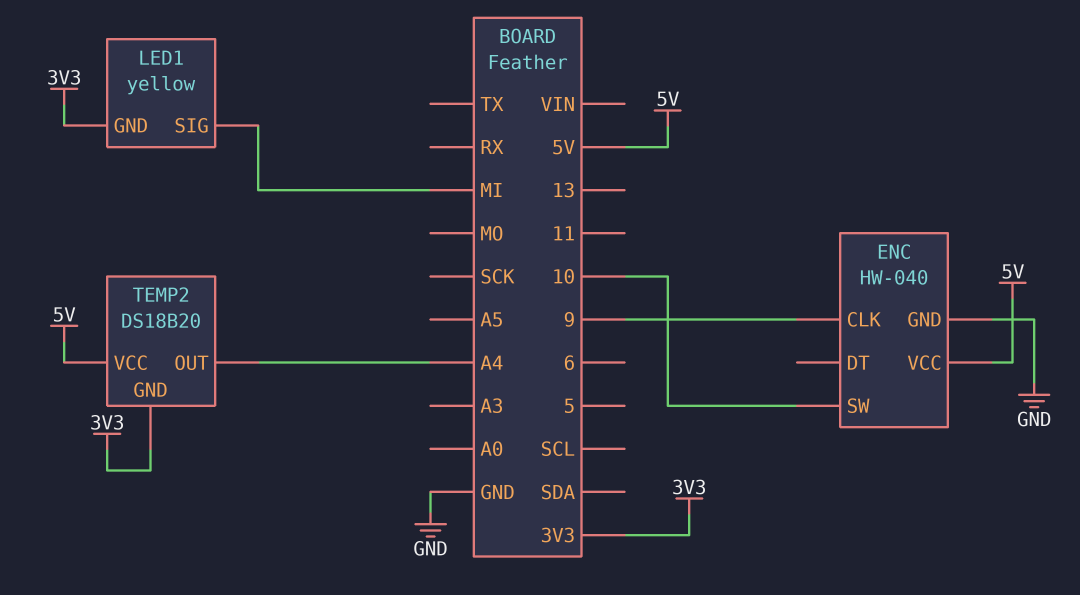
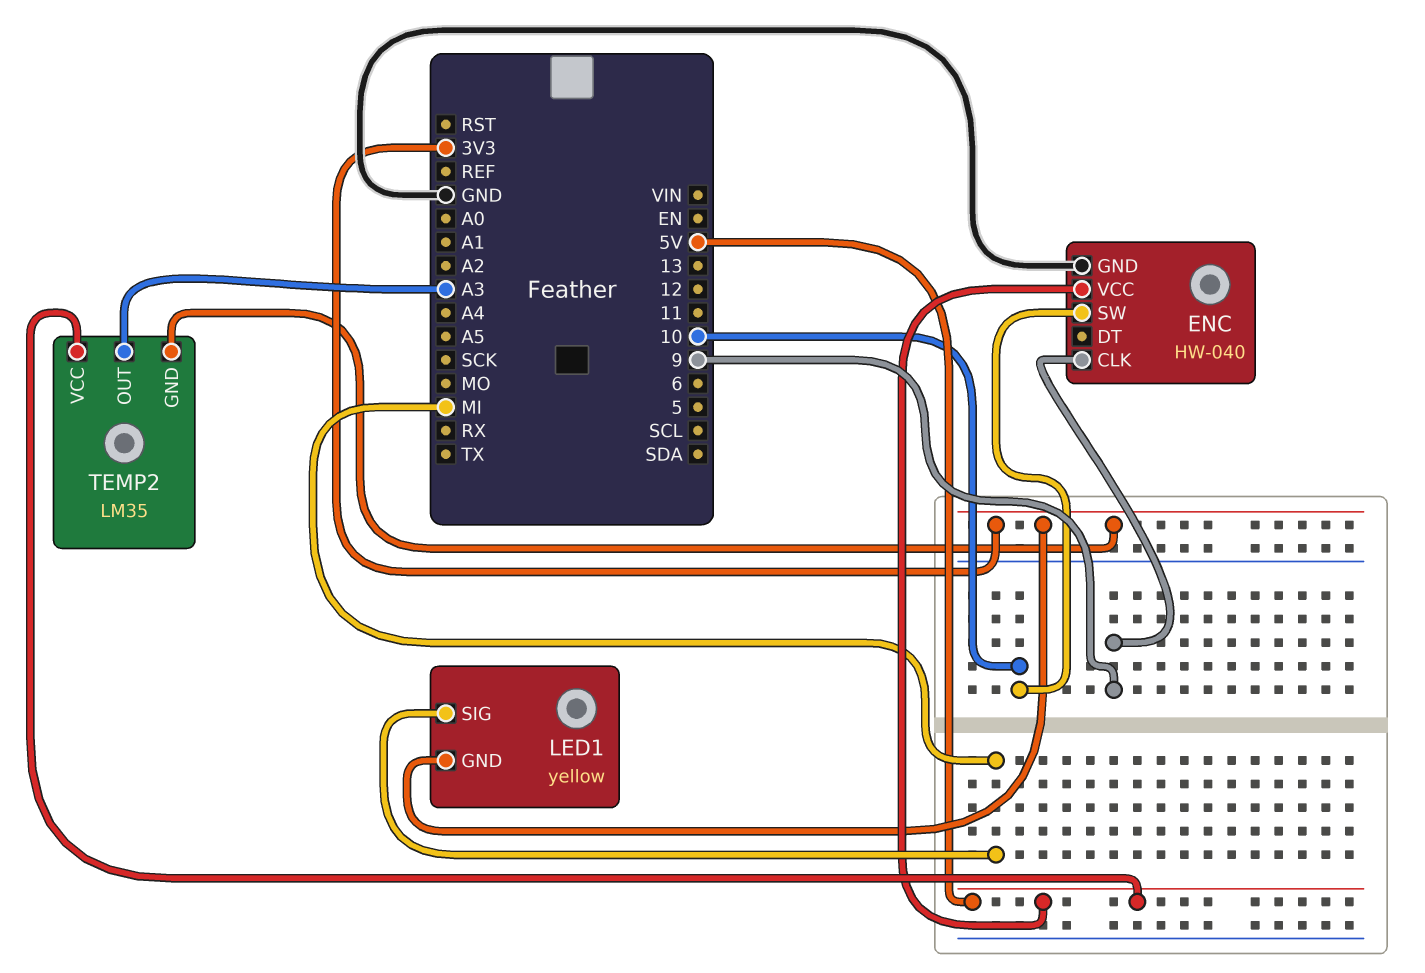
TEMP2: DS18B20 -> LM35
TEMP2 pin OUT: A4 -> A3

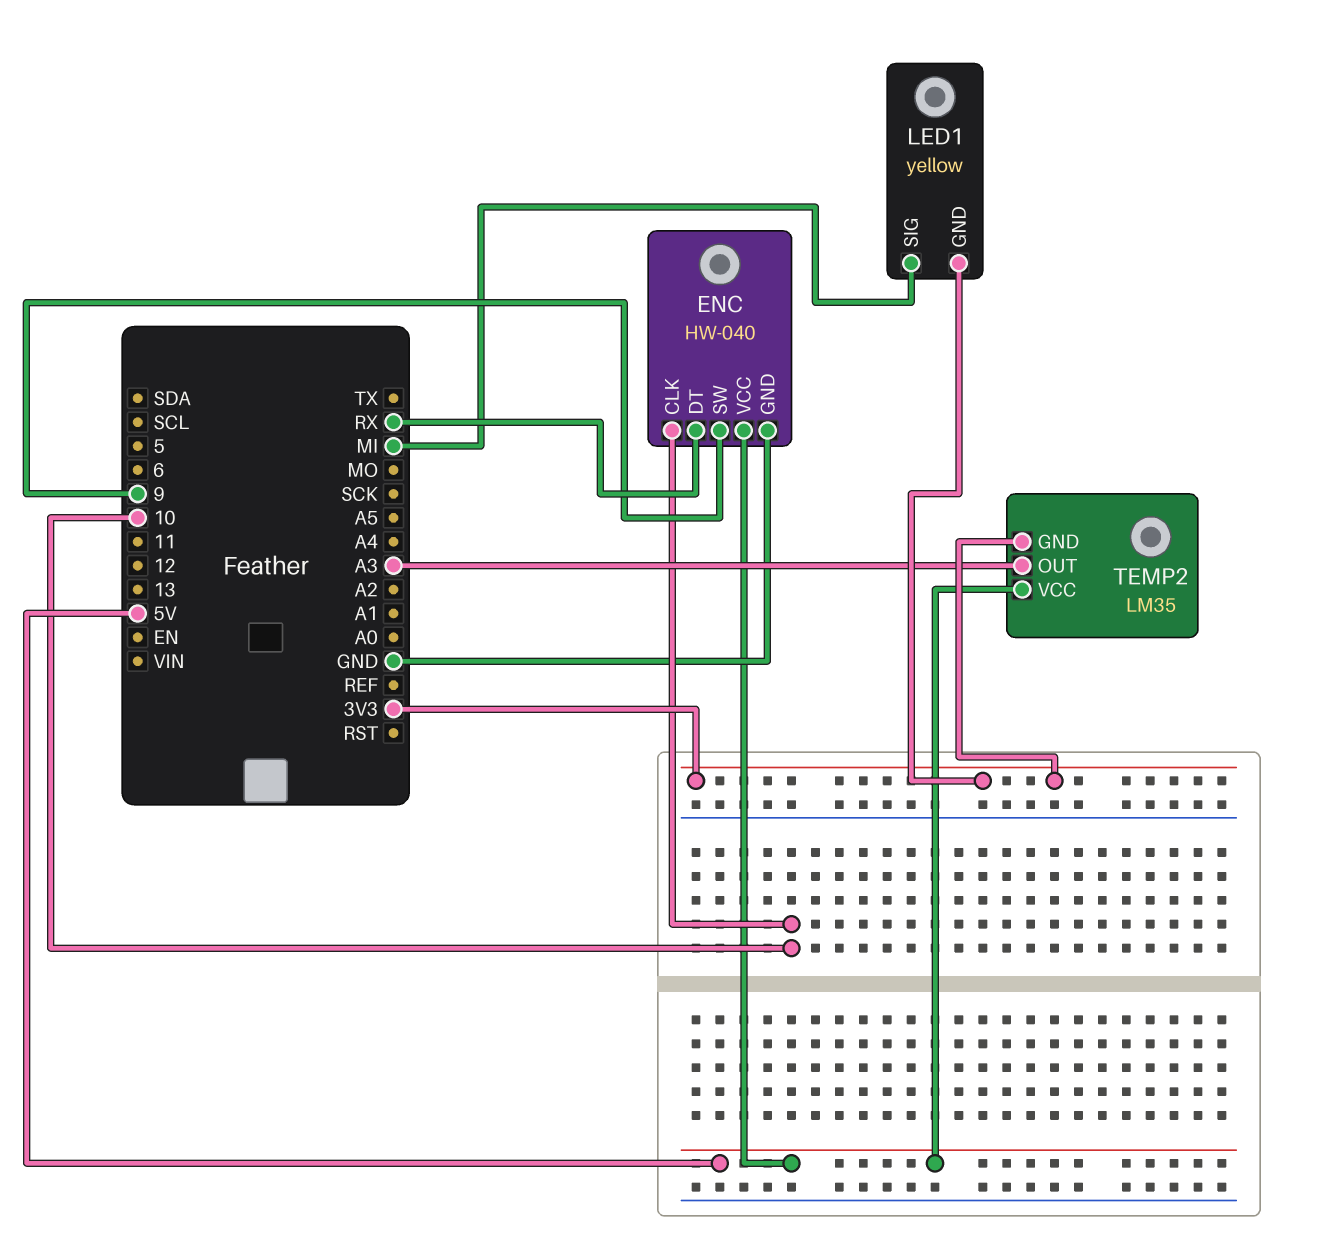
ENC pin CLK: 9 -> 10
ENC pin DT: none -> RX
ENC pin SW: 10 -> 9

